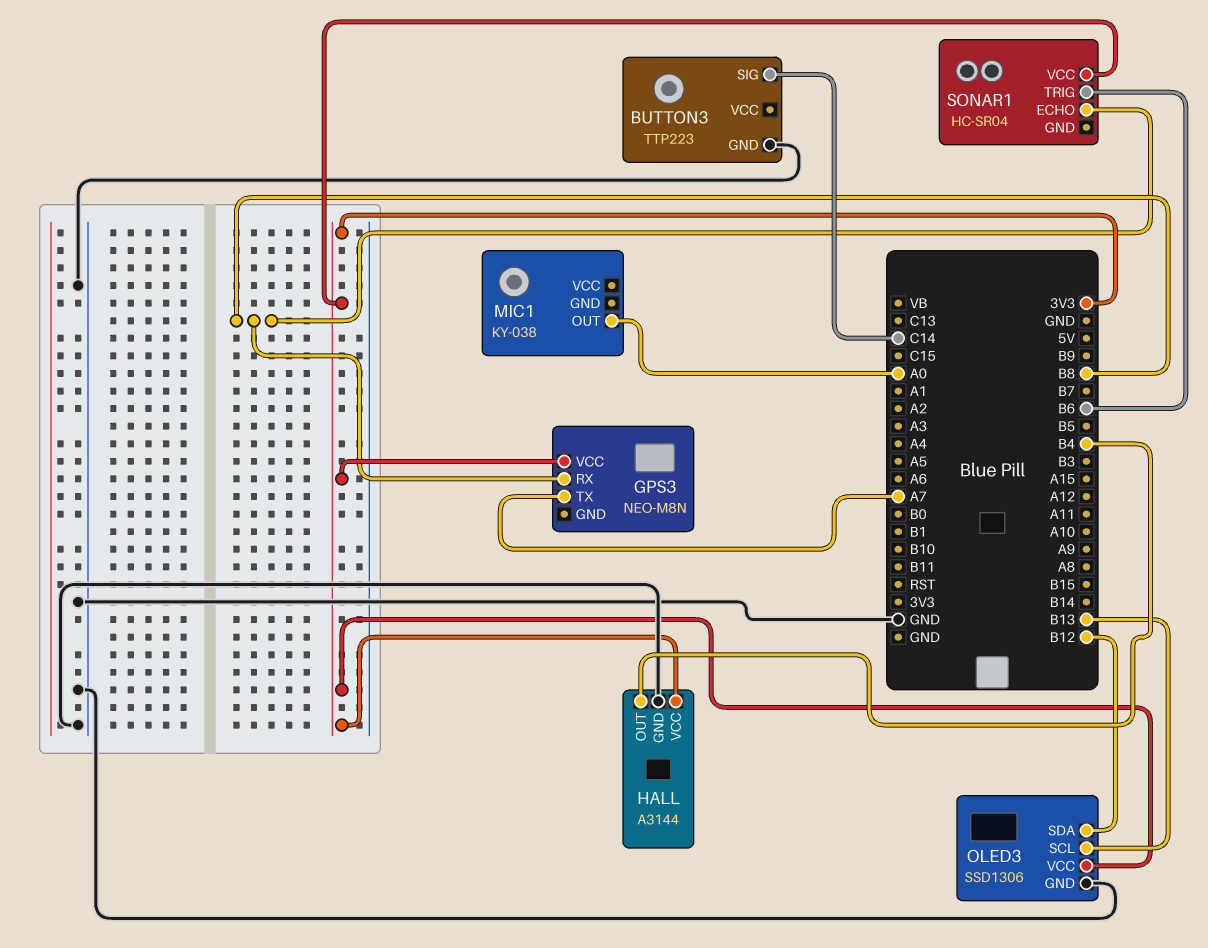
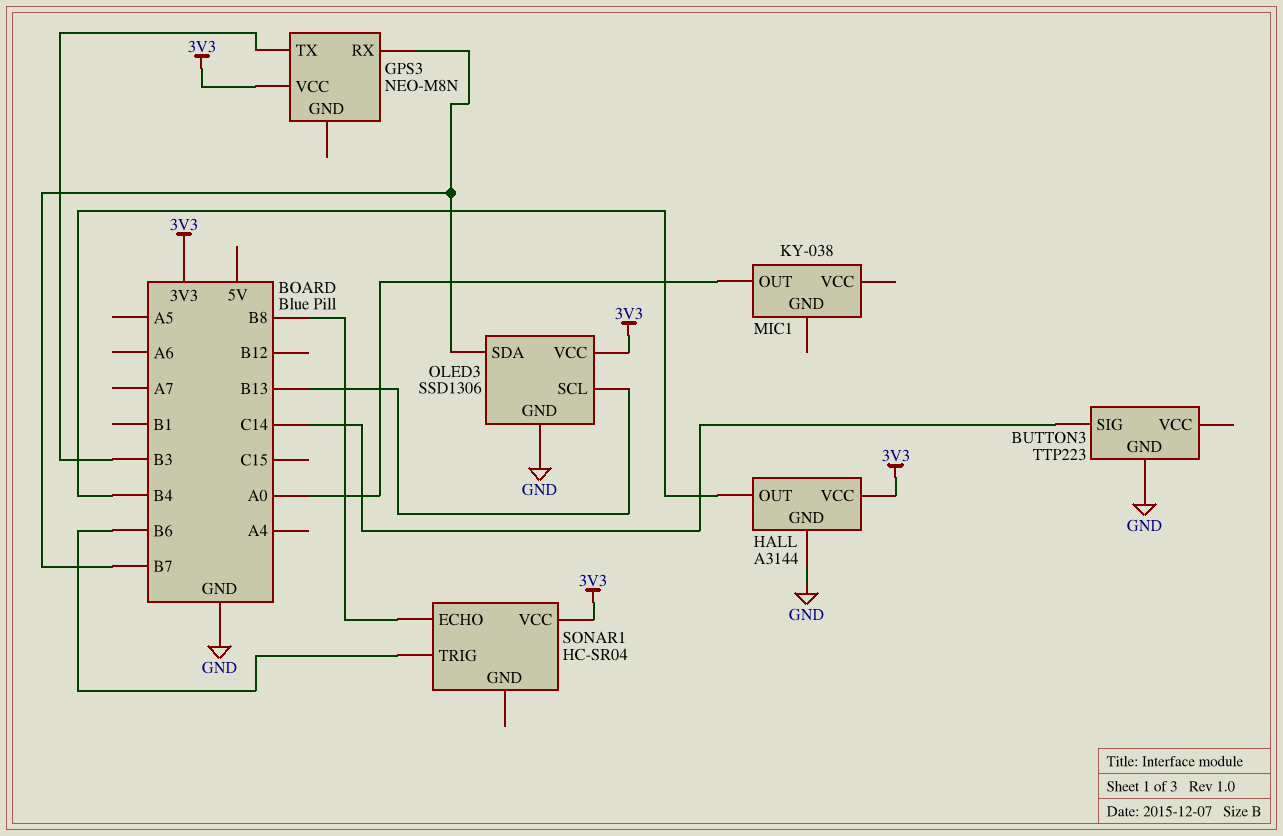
GPS3 pin RX: B8 -> B7
GPS3 pin TX: A7 -> B3
OLED3 pin SDA: B12 -> B7

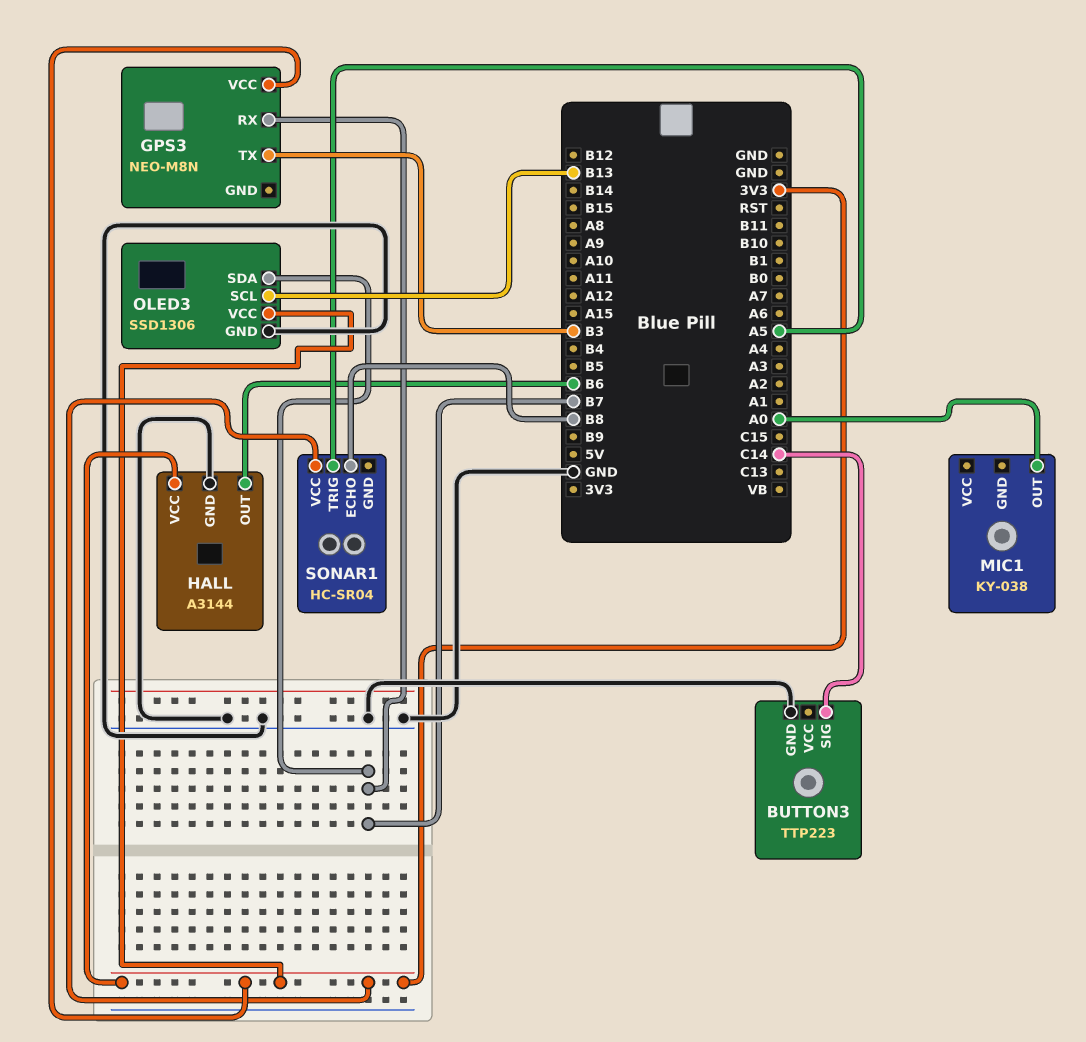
HALL pin OUT: B4 -> B6
SONAR1 pin TRIG: B6 -> A5

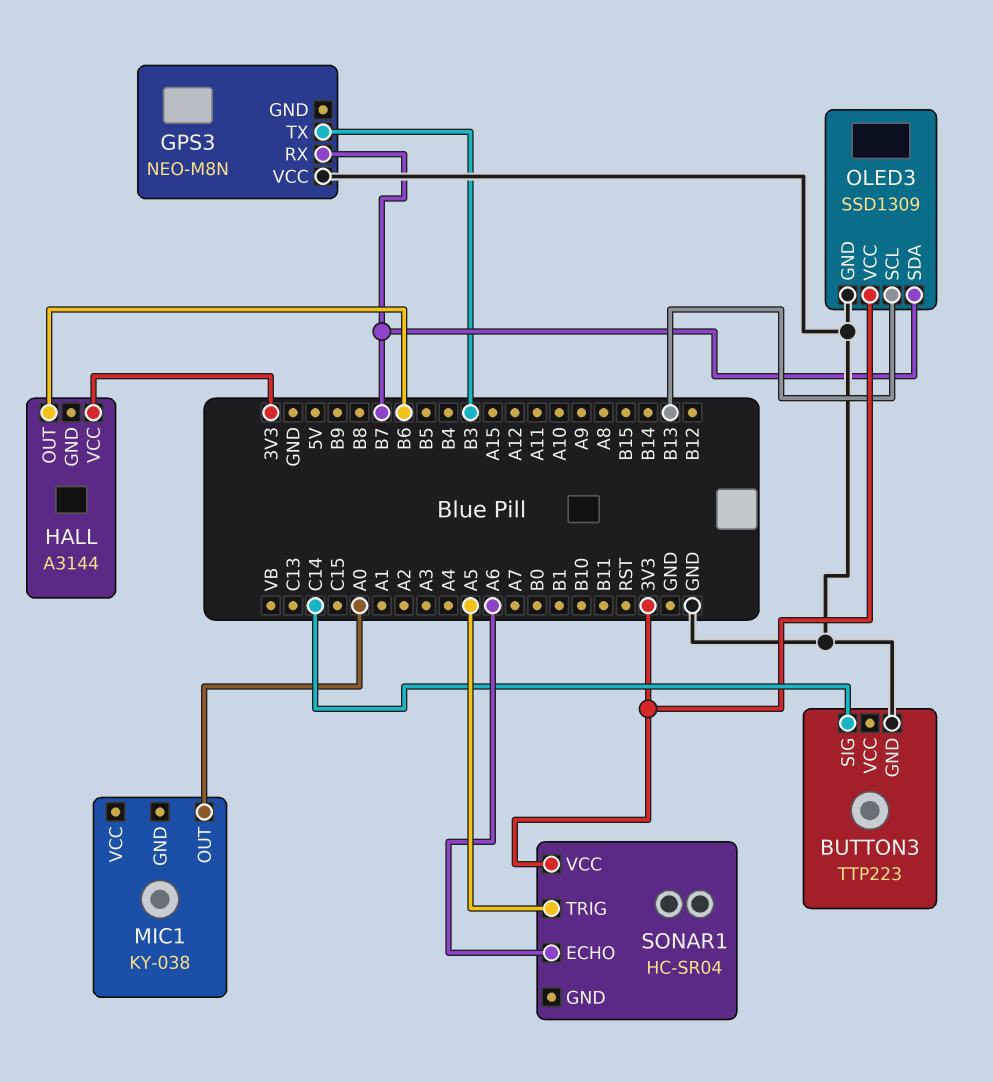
GPS3 pin VCC: 3V3 -> GND
HALL pin GND: GND -> none
OLED3: SSD1306 -> SSD1309
SONAR1 pin ECHO: B8 -> A6

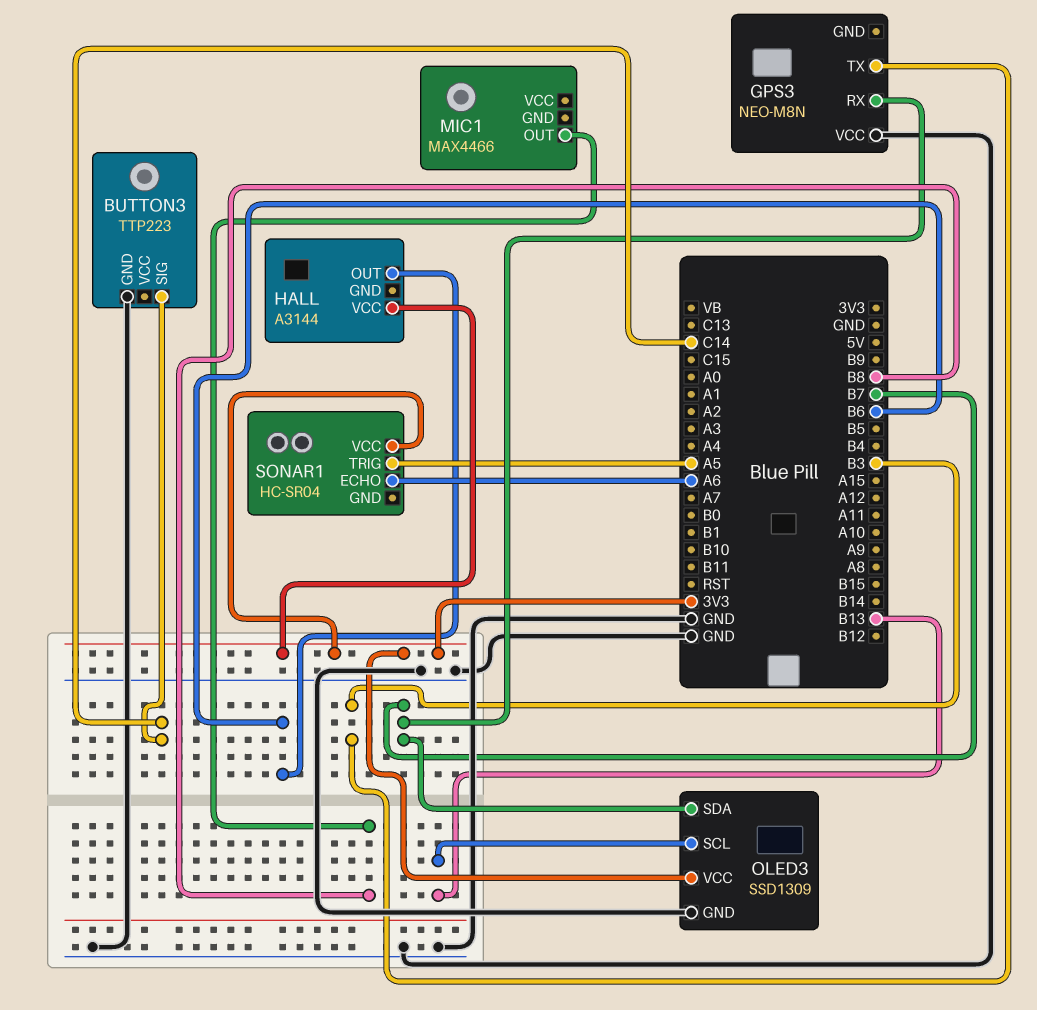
MIC1: KY-038 -> MAX4466
MIC1 pin OUT: A0 -> B8

